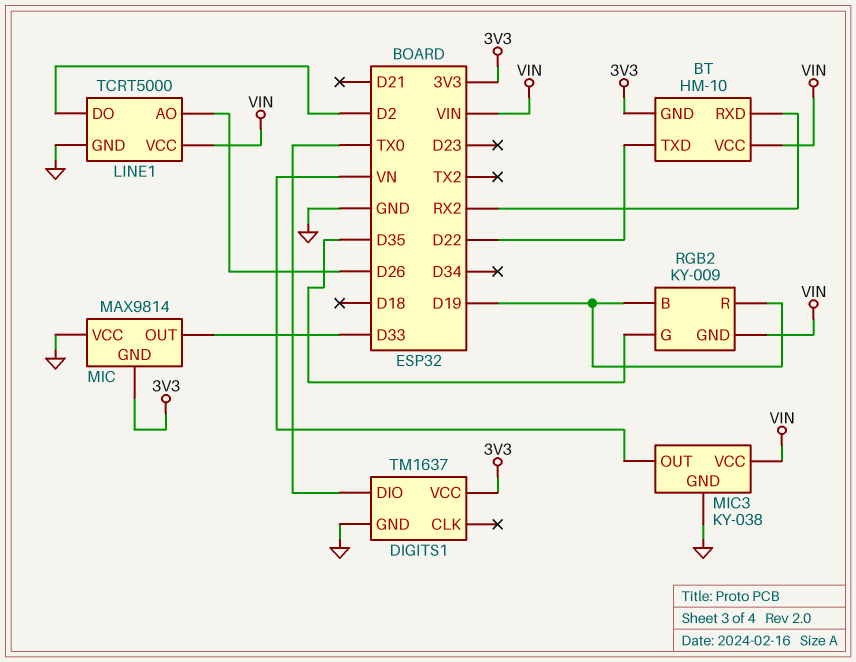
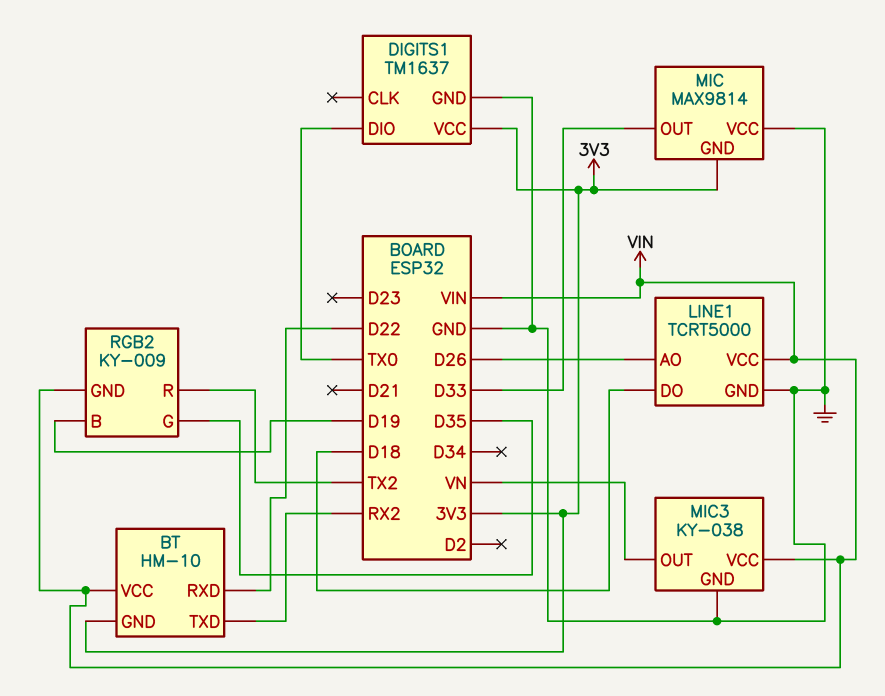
BT pin RXD: RX2 -> D22
BT pin TXD: D22 -> RX2
LINE1 pin DO: D2 -> D18
RGB2 pin R: D19 -> TX2

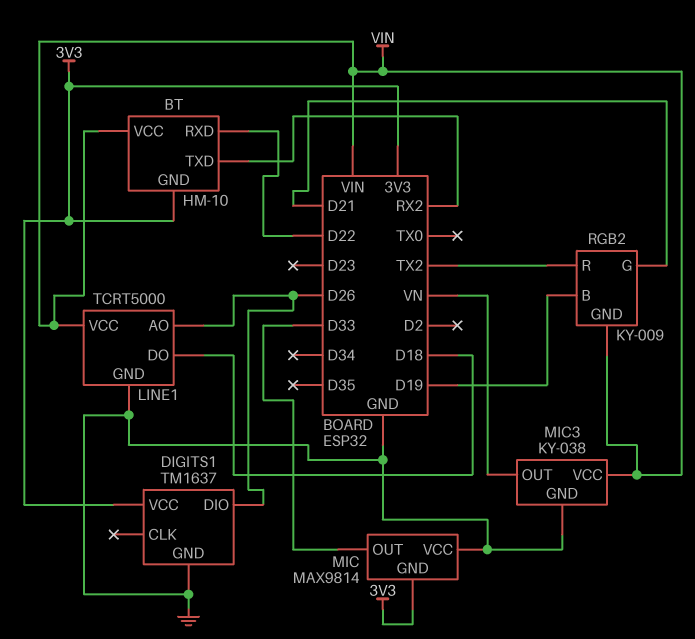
DIGITS1 pin DIO: TX0 -> D26
RGB2 pin G: D35 -> D21

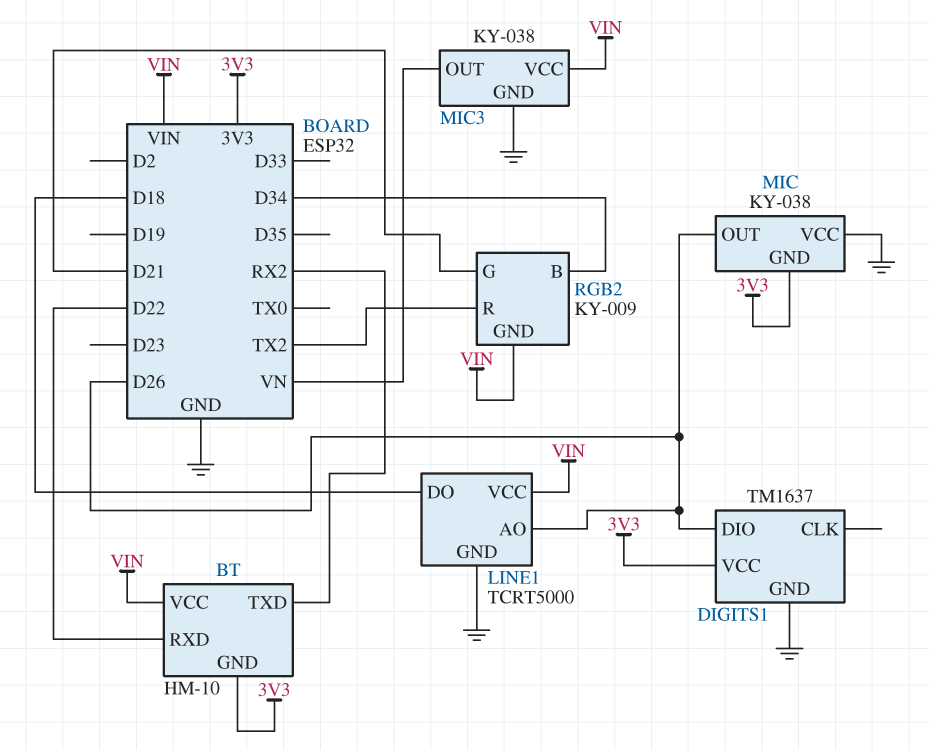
MIC: MAX9814 -> KY-038
MIC pin OUT: D33 -> D26
RGB2 pin B: D19 -> D34

